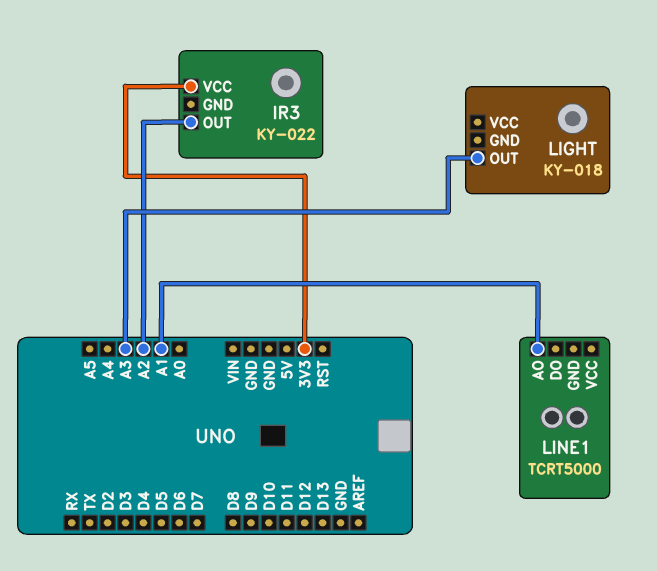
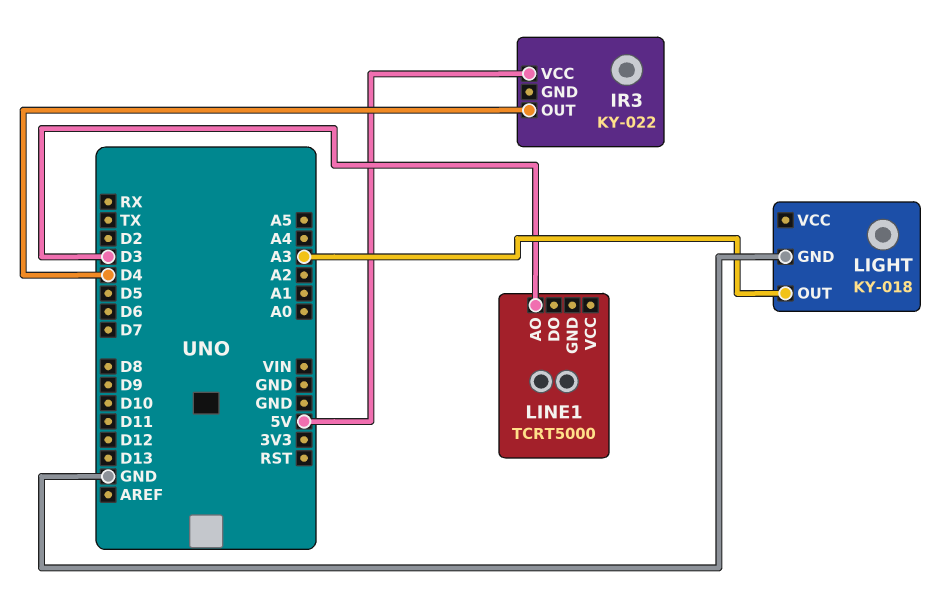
IR3 pin OUT: A2 -> D4
IR3 pin VCC: 3V3 -> 5V
LIGHT pin GND: none -> GND
LINE1 pin AO: A1 -> D3

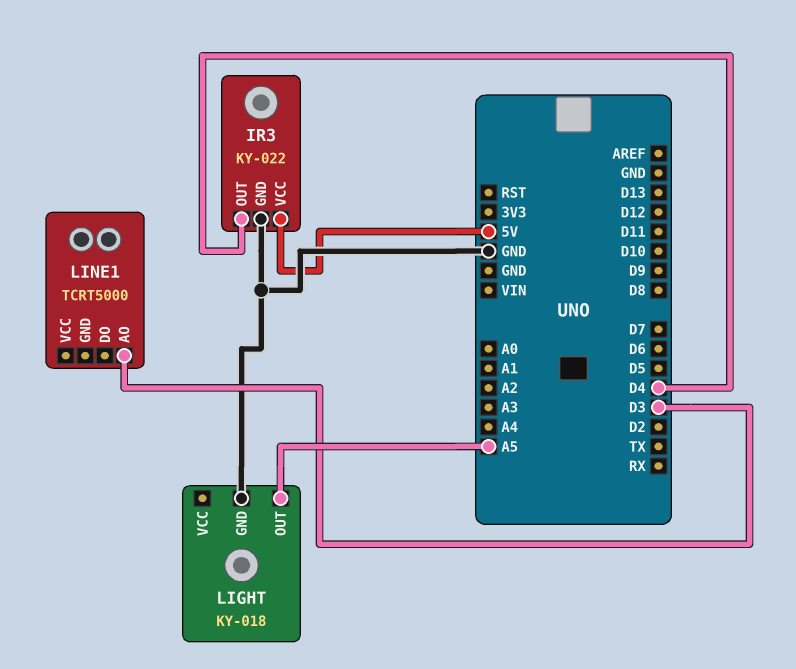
IR3 pin GND: none -> GND
LIGHT pin OUT: A3 -> A5

